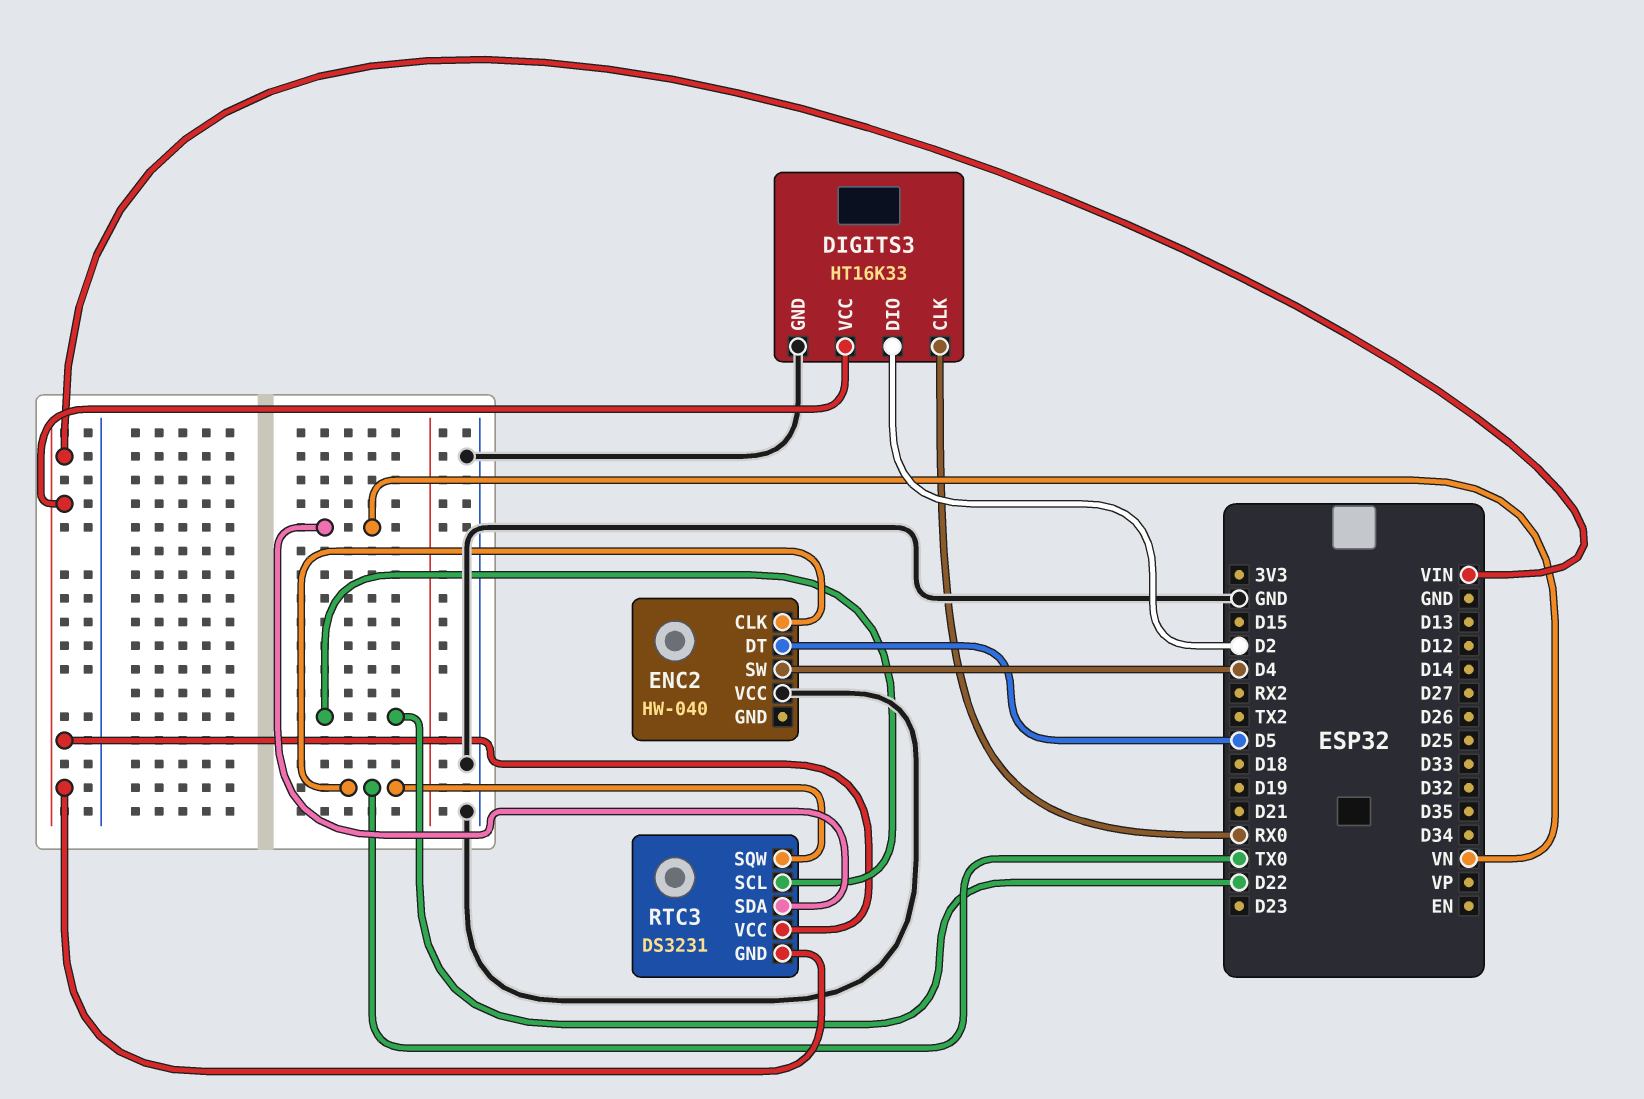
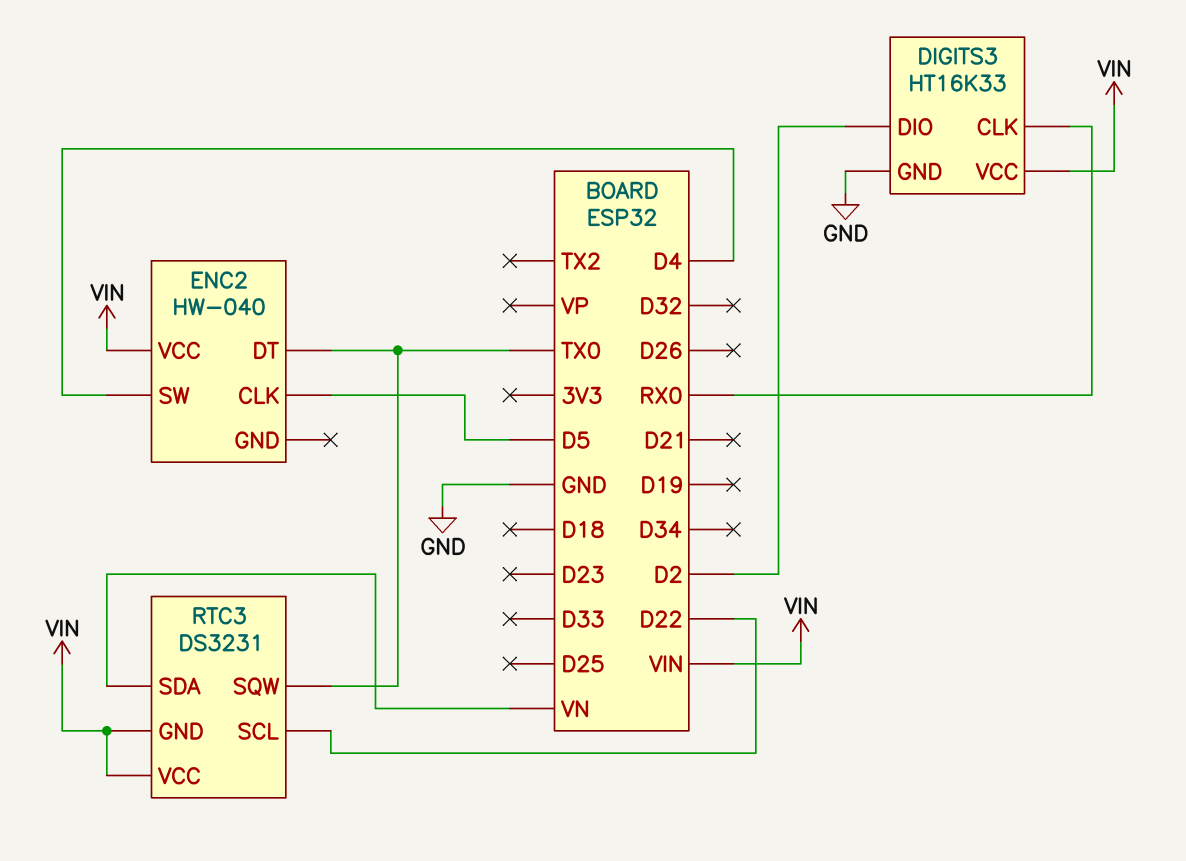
ENC2 pin CLK: TX0 -> D5
ENC2 pin DT: D5 -> TX0
ENC2 pin VCC: GND -> VIN

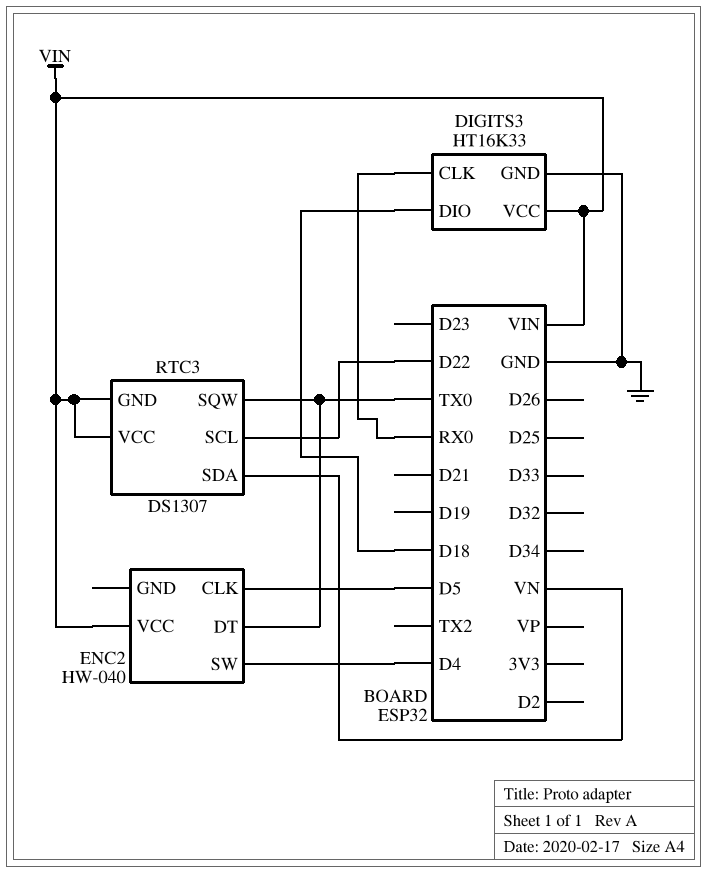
DIGITS3 pin DIO: D2 -> D18
RTC3: DS3231 -> DS1307

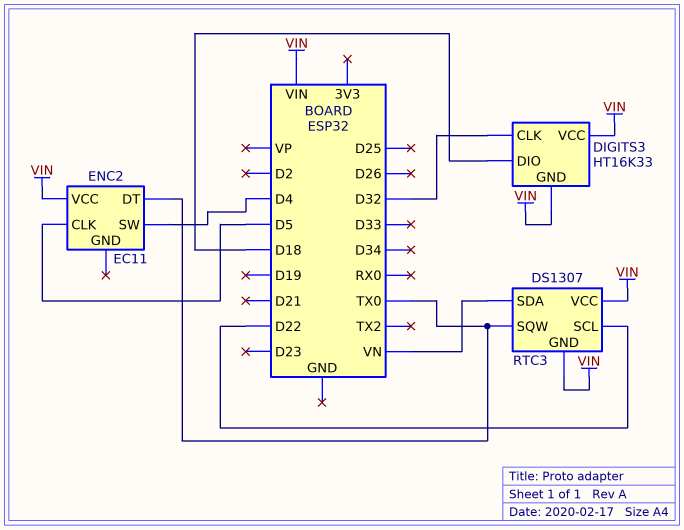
DIGITS3 pin CLK: RX0 -> D32
DIGITS3 pin GND: GND -> VIN
ENC2: HW-040 -> EC11

